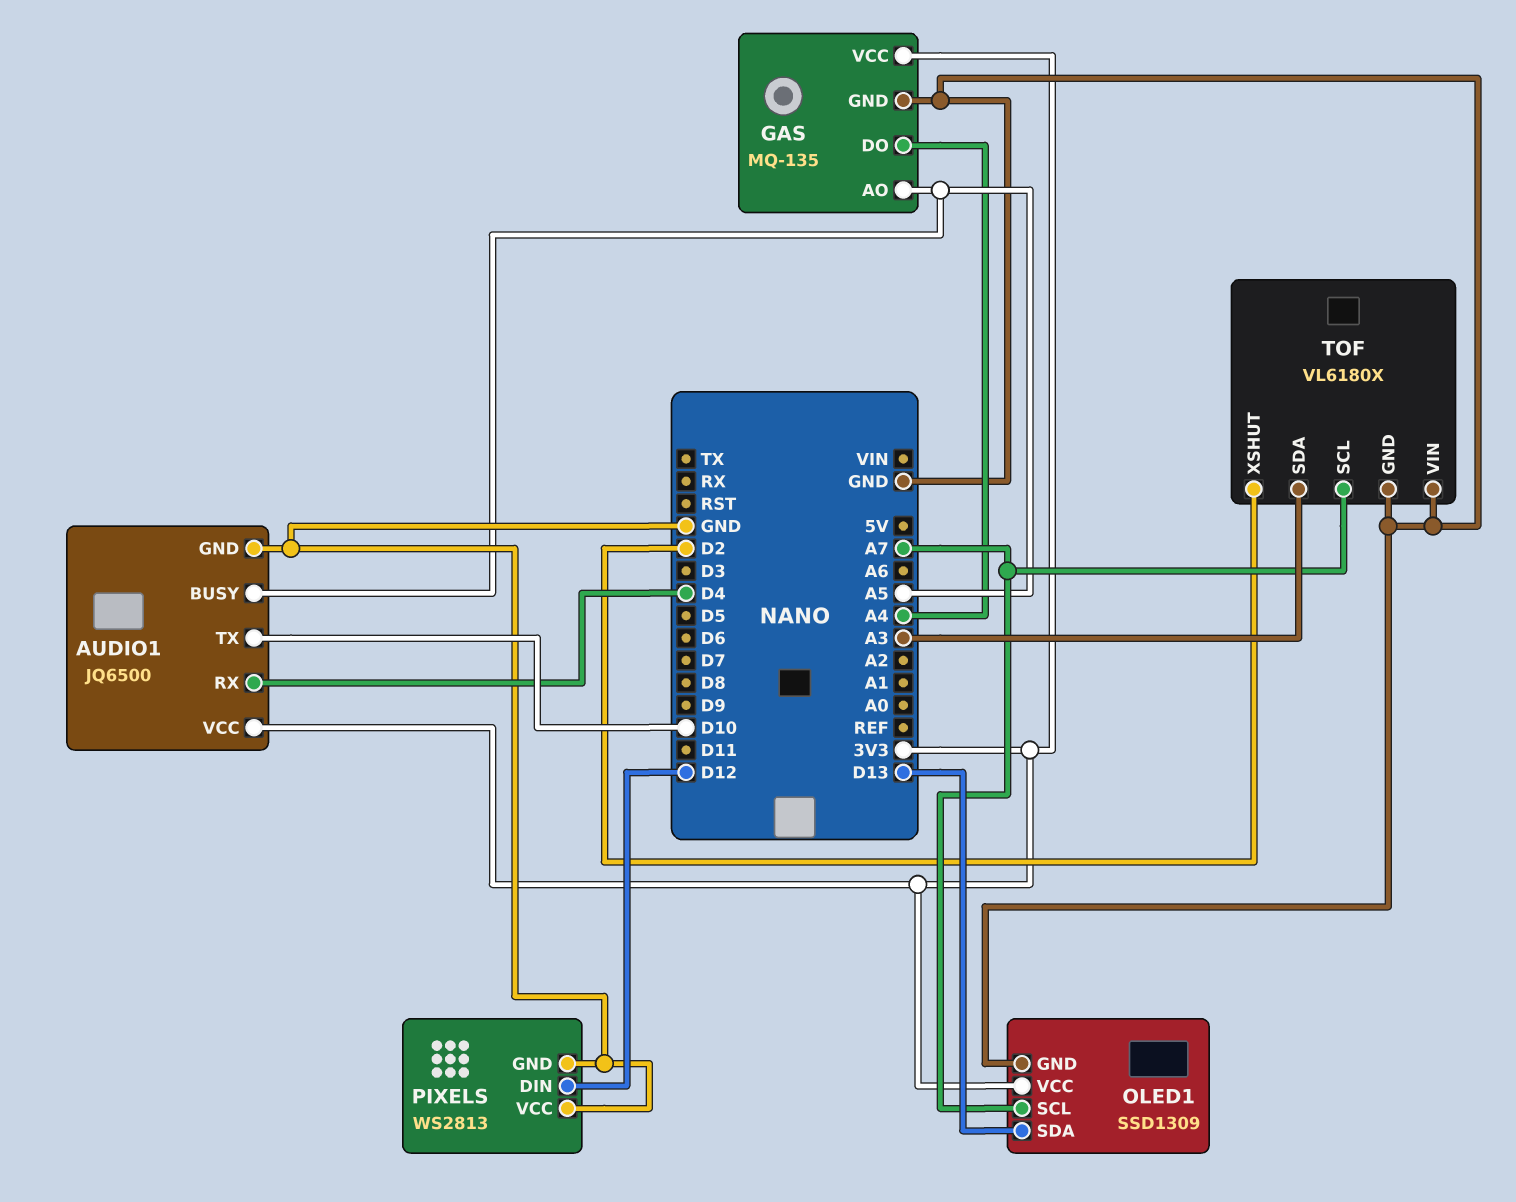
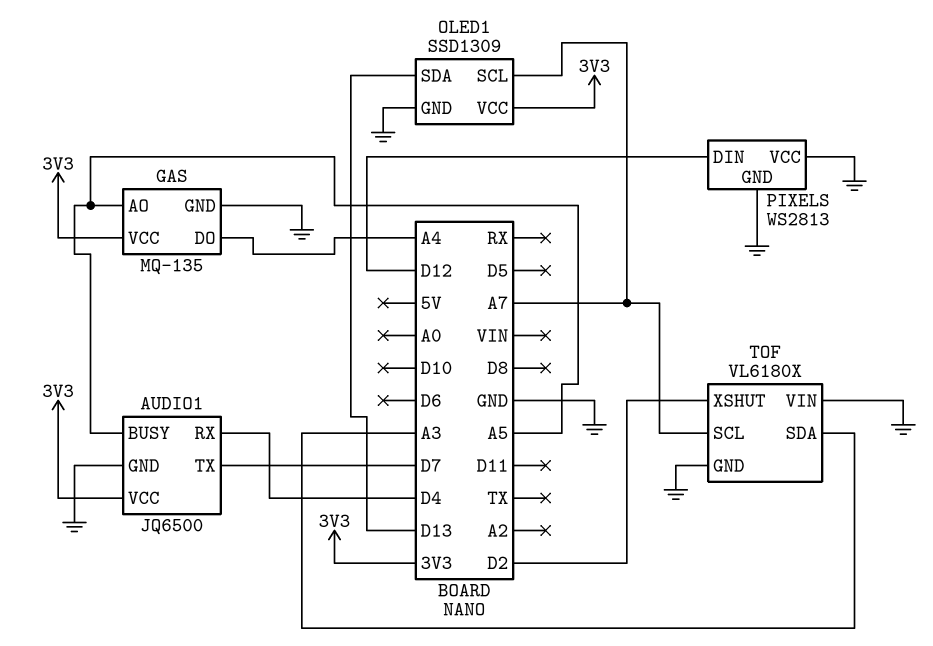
AUDIO1 pin TX: D10 -> D7

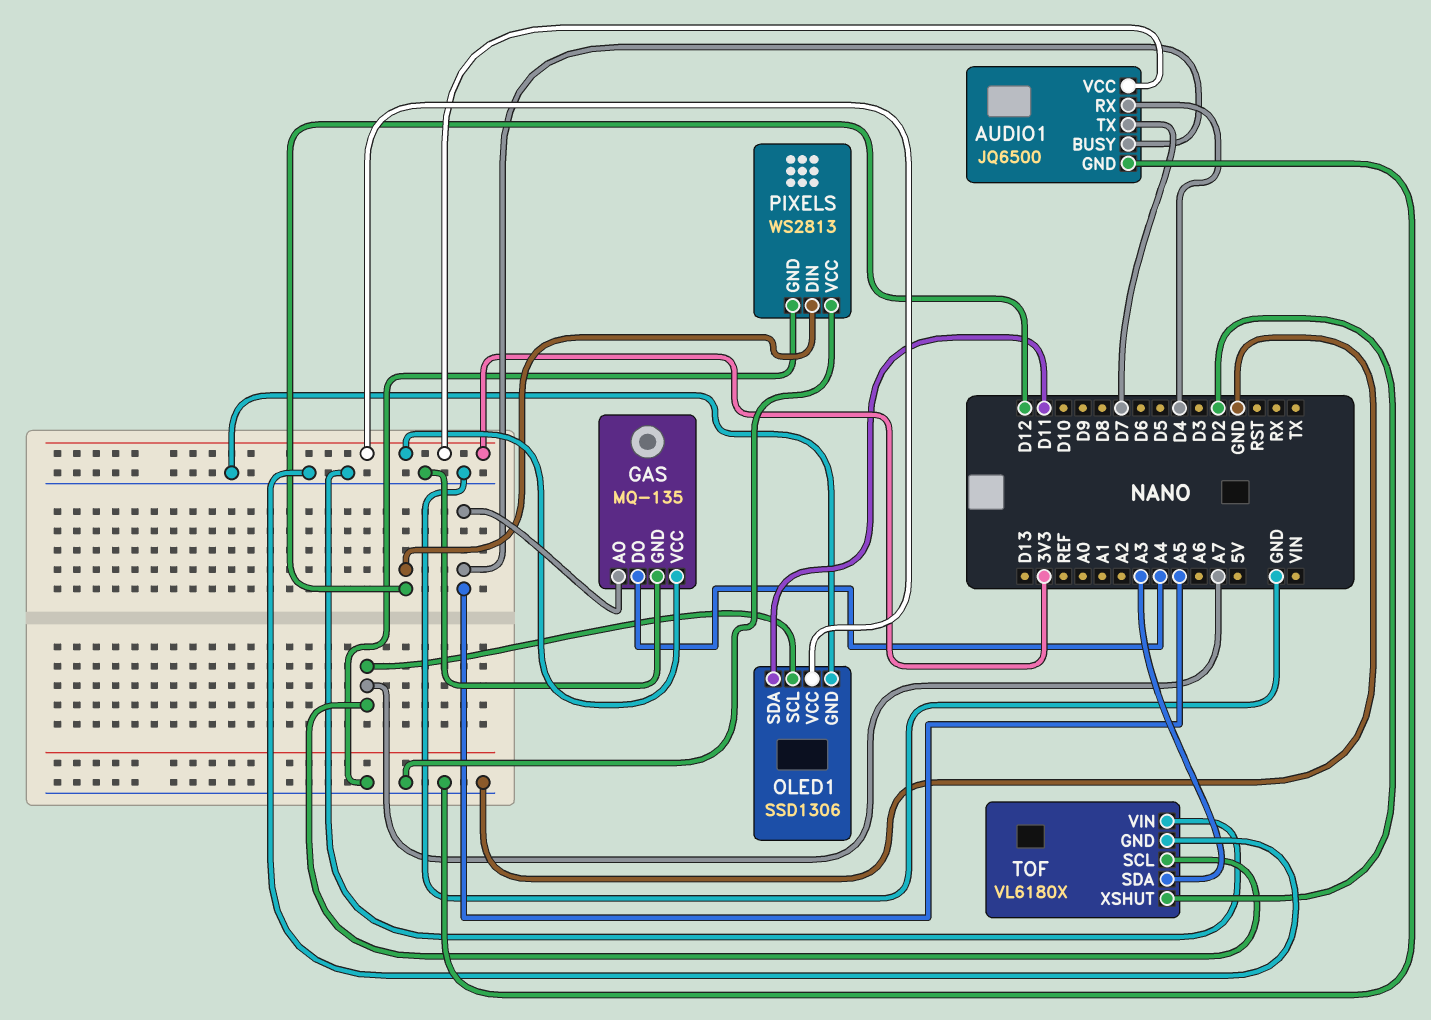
OLED1: SSD1309 -> SSD1306
OLED1 pin SDA: D13 -> D11

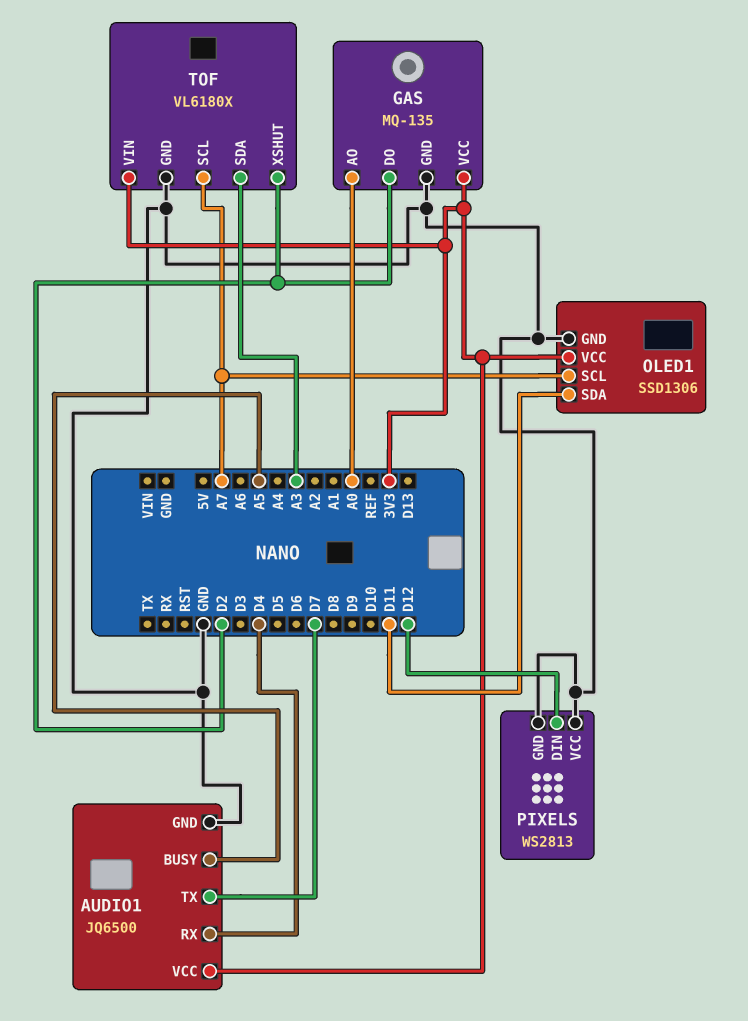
GAS pin AO: A5 -> A0
GAS pin DO: A4 -> D2
TOF pin VIN: GND -> 3V3

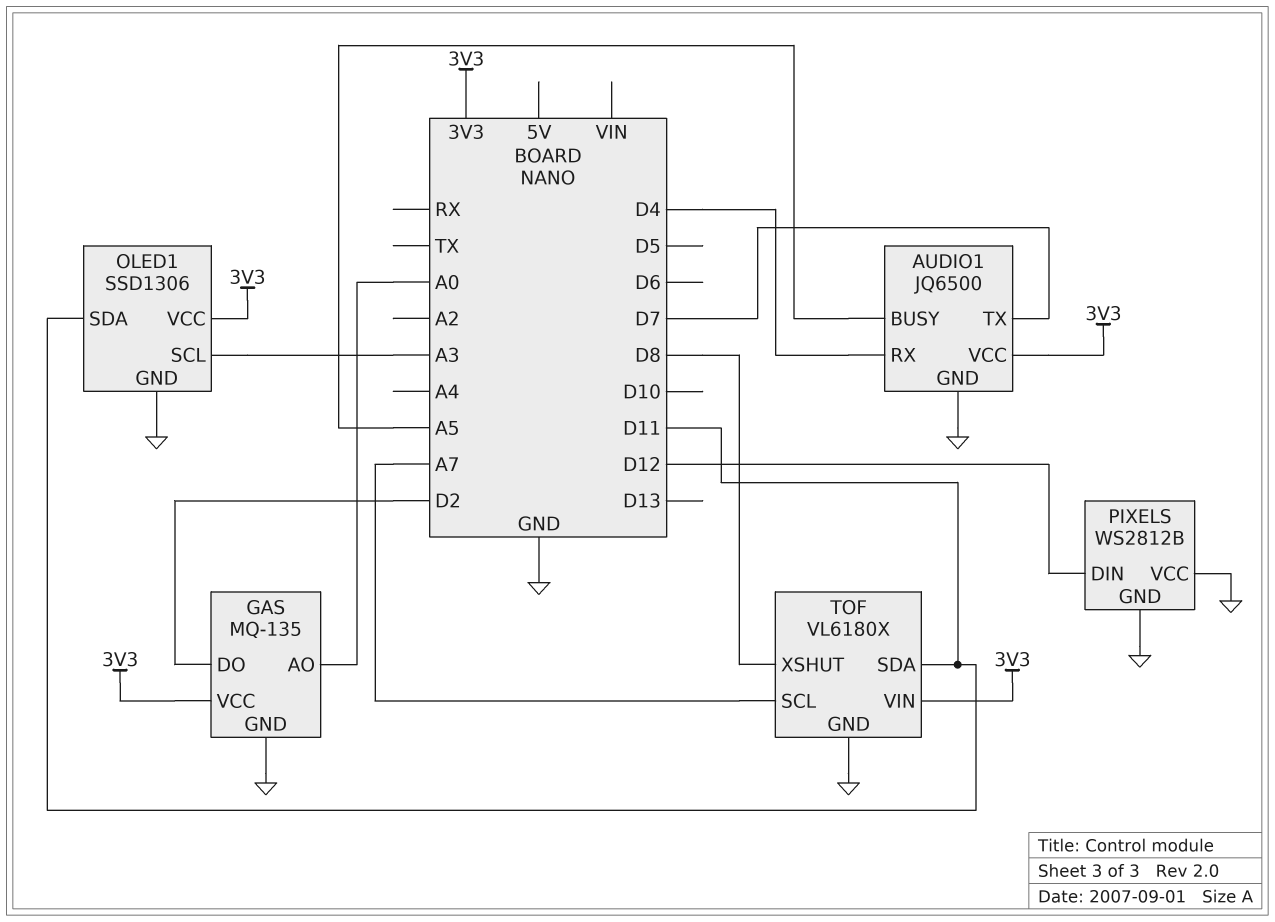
OLED1 pin SCL: A7 -> A3
PIXELS: WS2813 -> WS2812B
TOF pin SDA: A3 -> D11
TOF pin XSHUT: D2 -> D8

